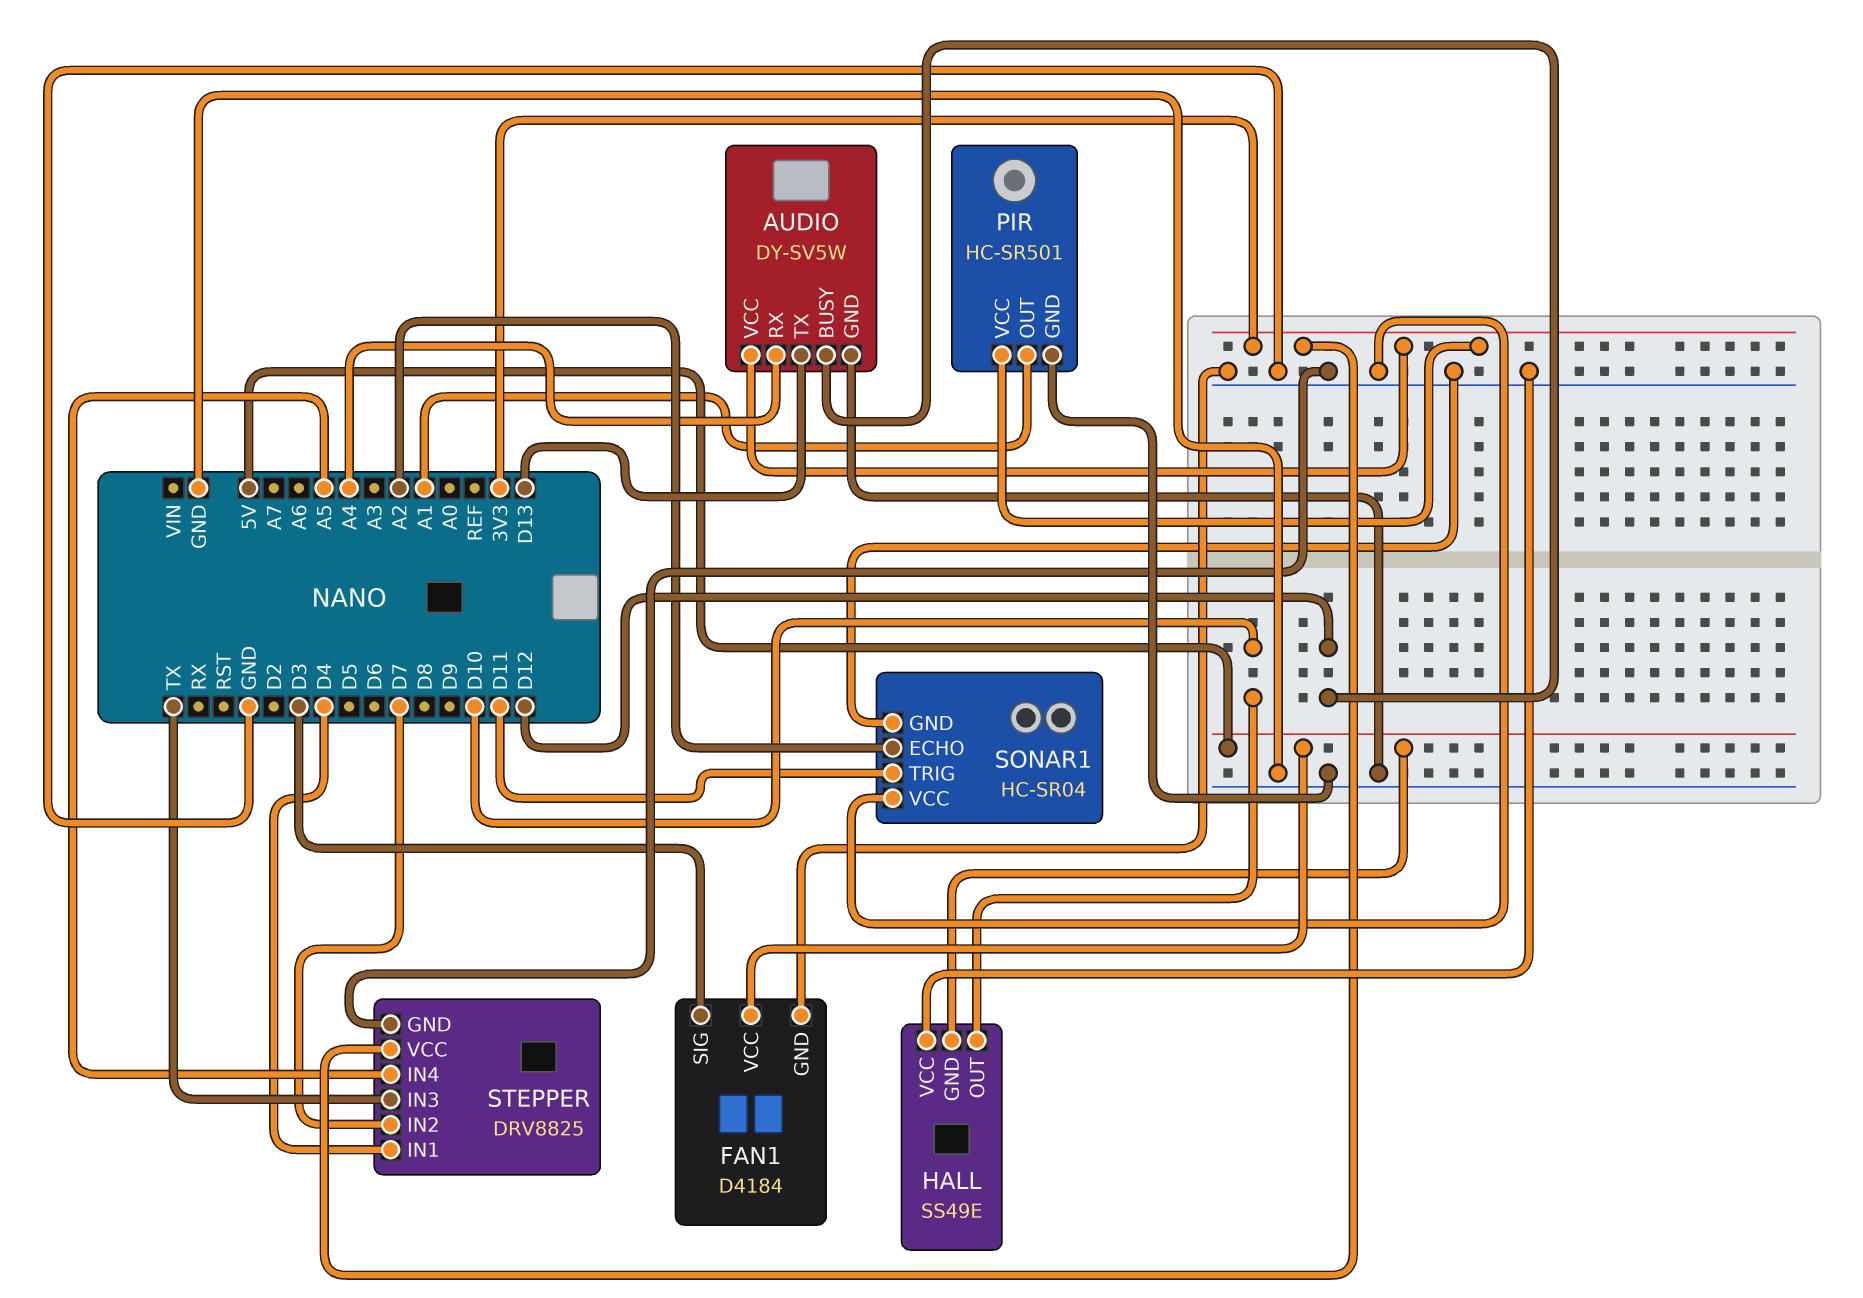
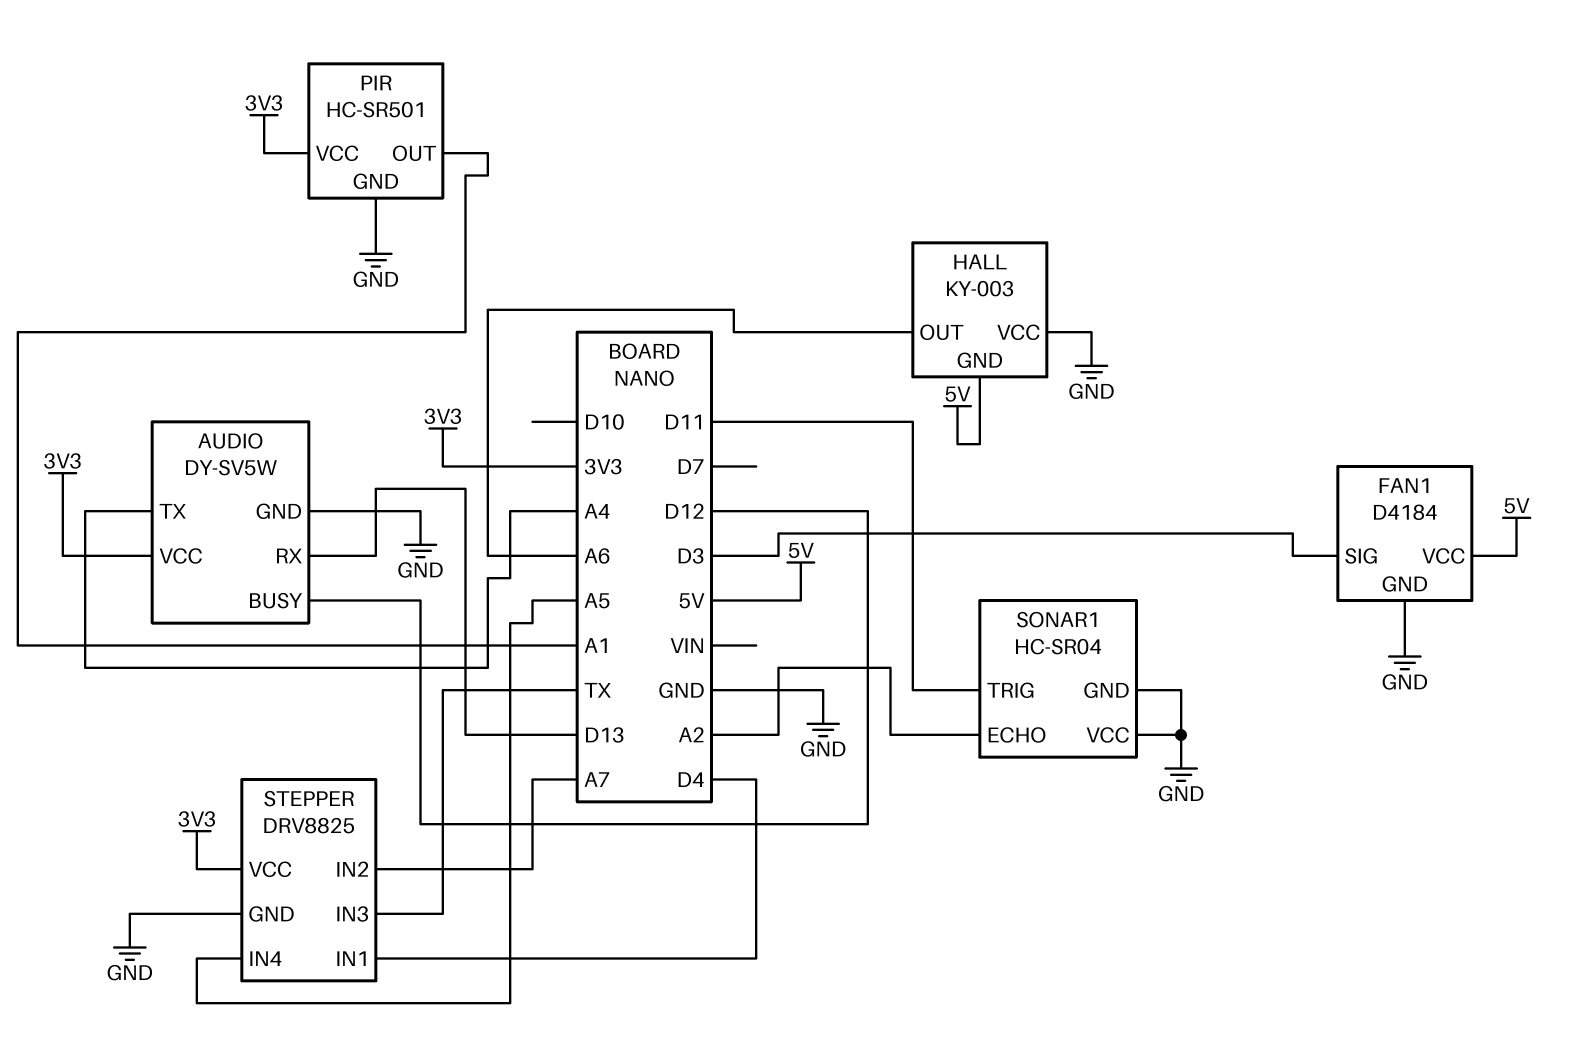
AUDIO pin RX: A4 -> D13
AUDIO pin TX: D13 -> A4
HALL: SS49E -> KY-003
HALL pin OUT: D10 -> A6
STEPPER pin IN2: D7 -> A7

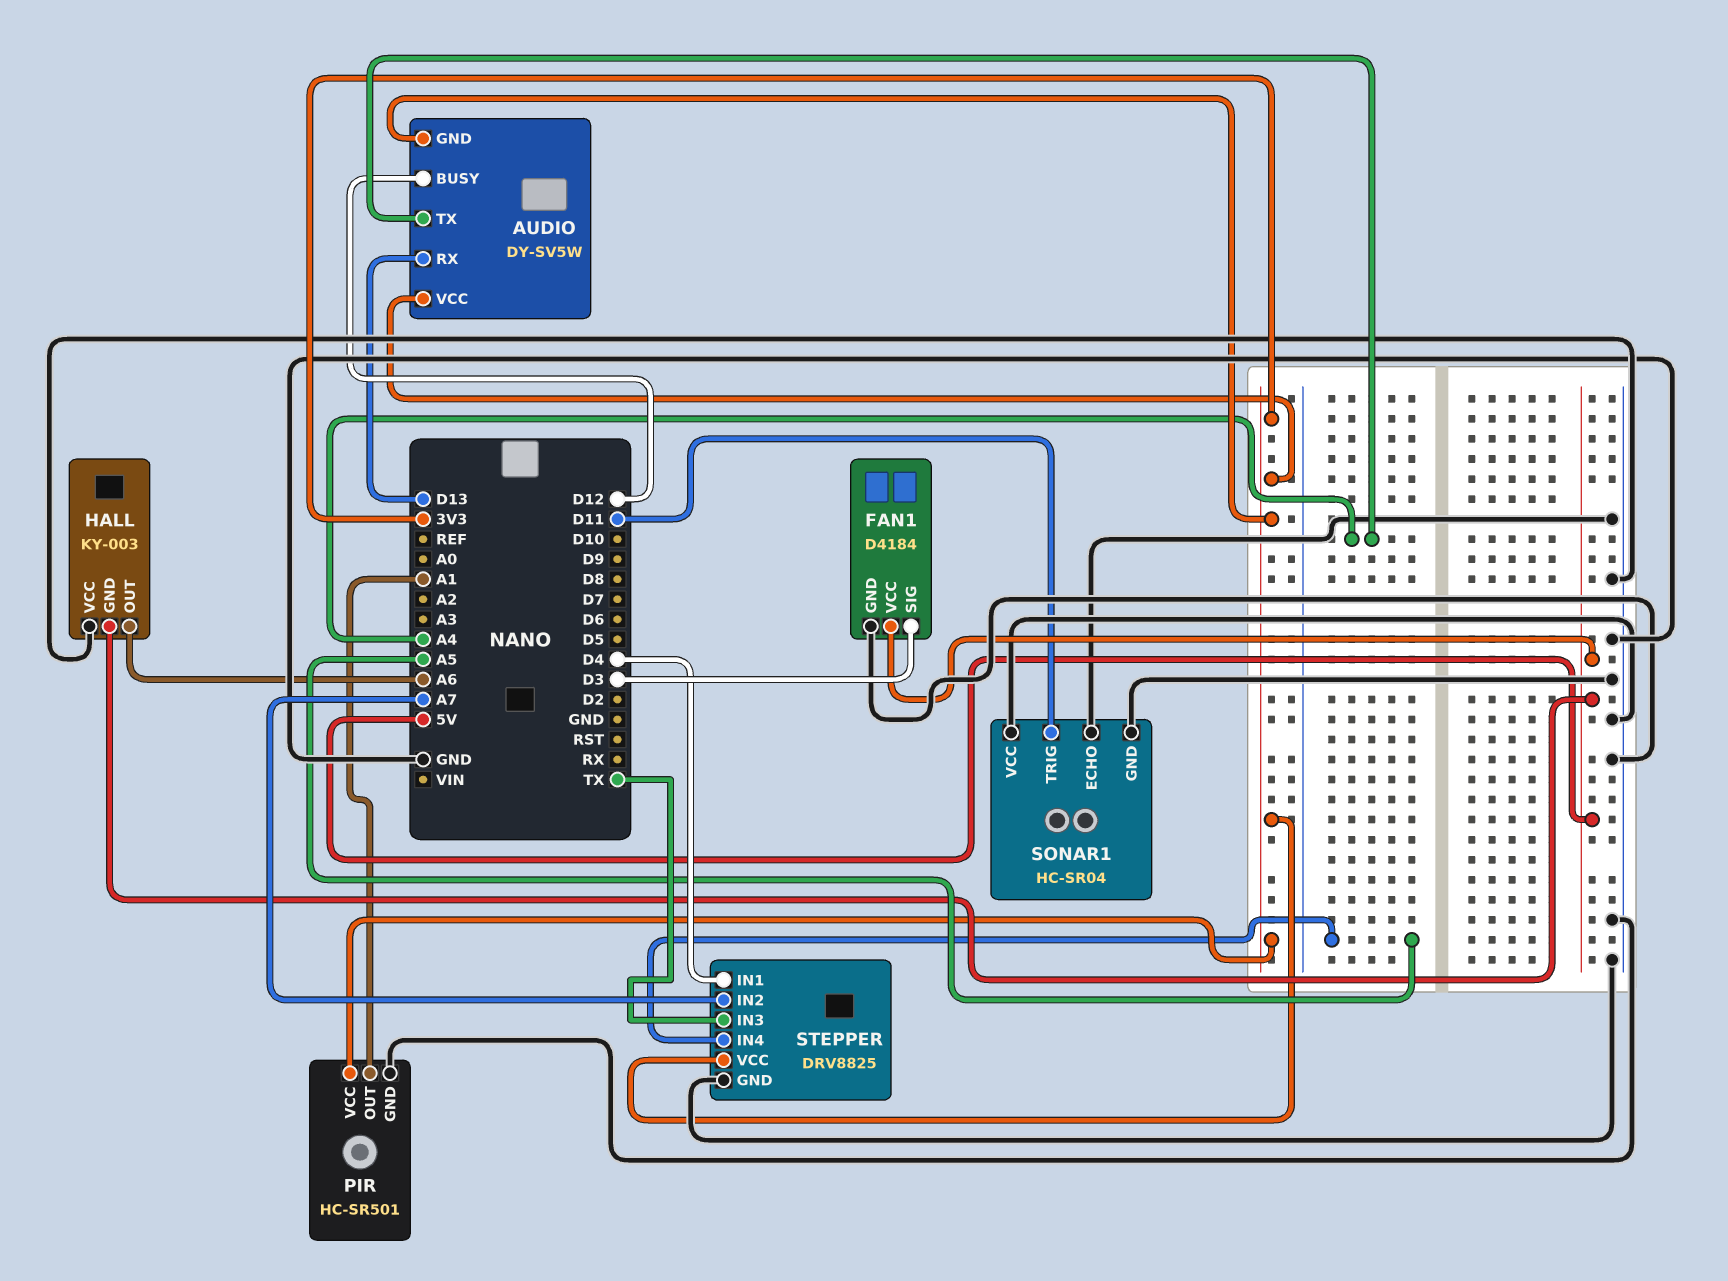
AUDIO pin GND: GND -> 3V3
SONAR1 pin ECHO: A2 -> GND

